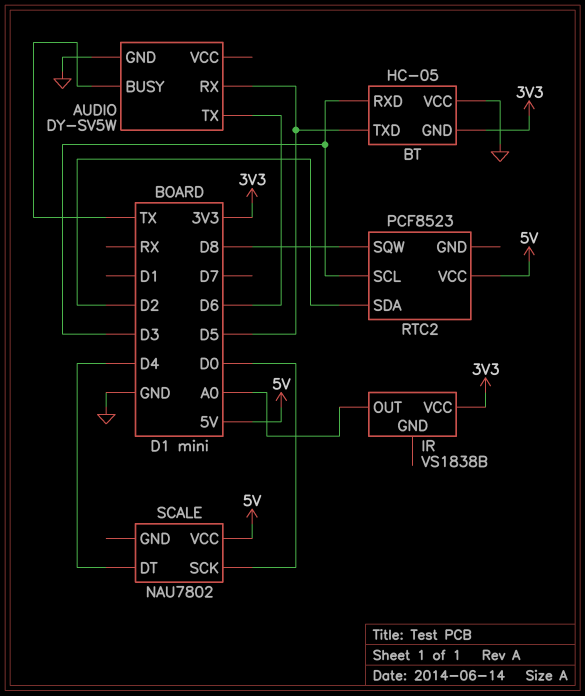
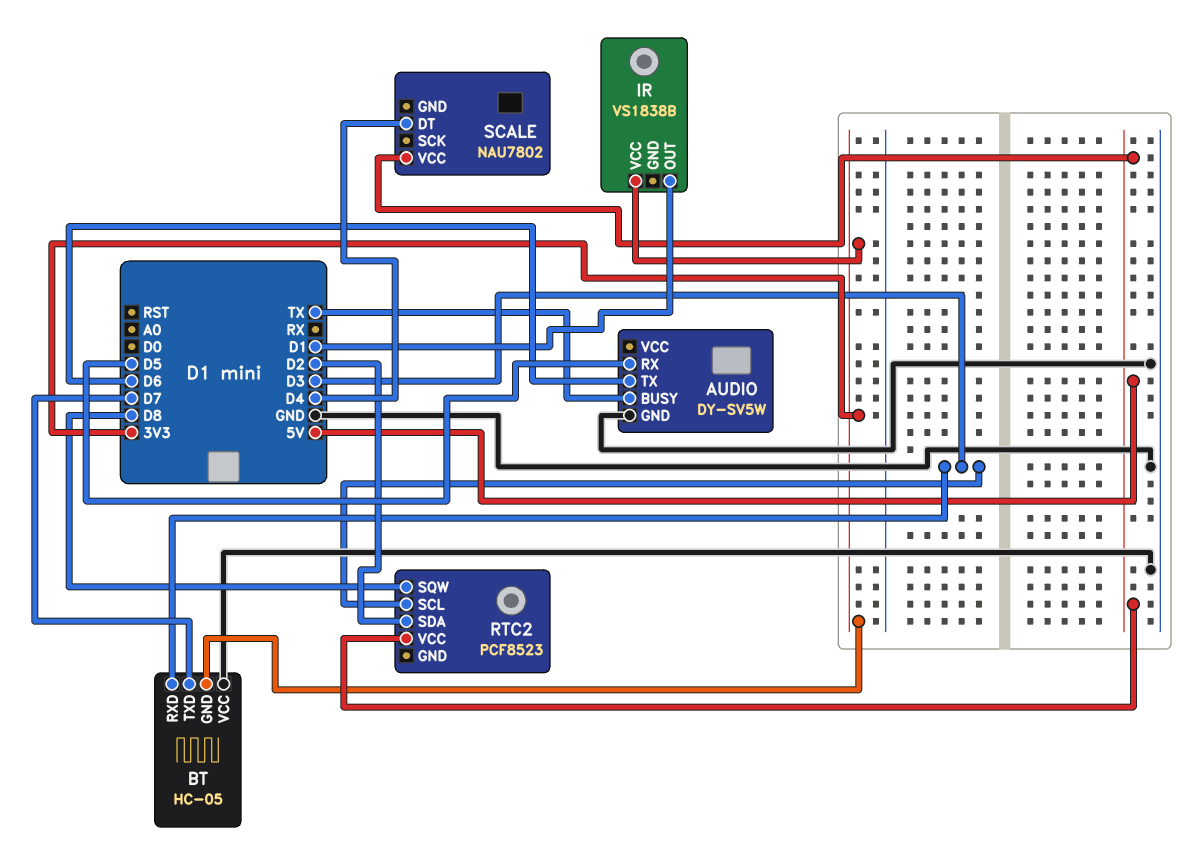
BT pin TXD: D5 -> D7
IR pin OUT: A0 -> D1
SCALE pin SCK: D0 -> none

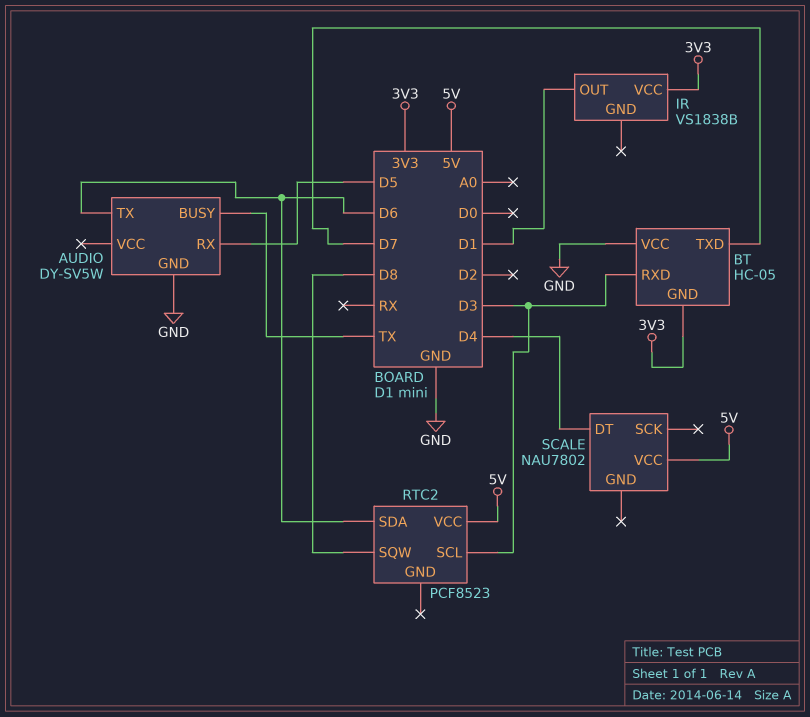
RTC2 pin SDA: D2 -> D6

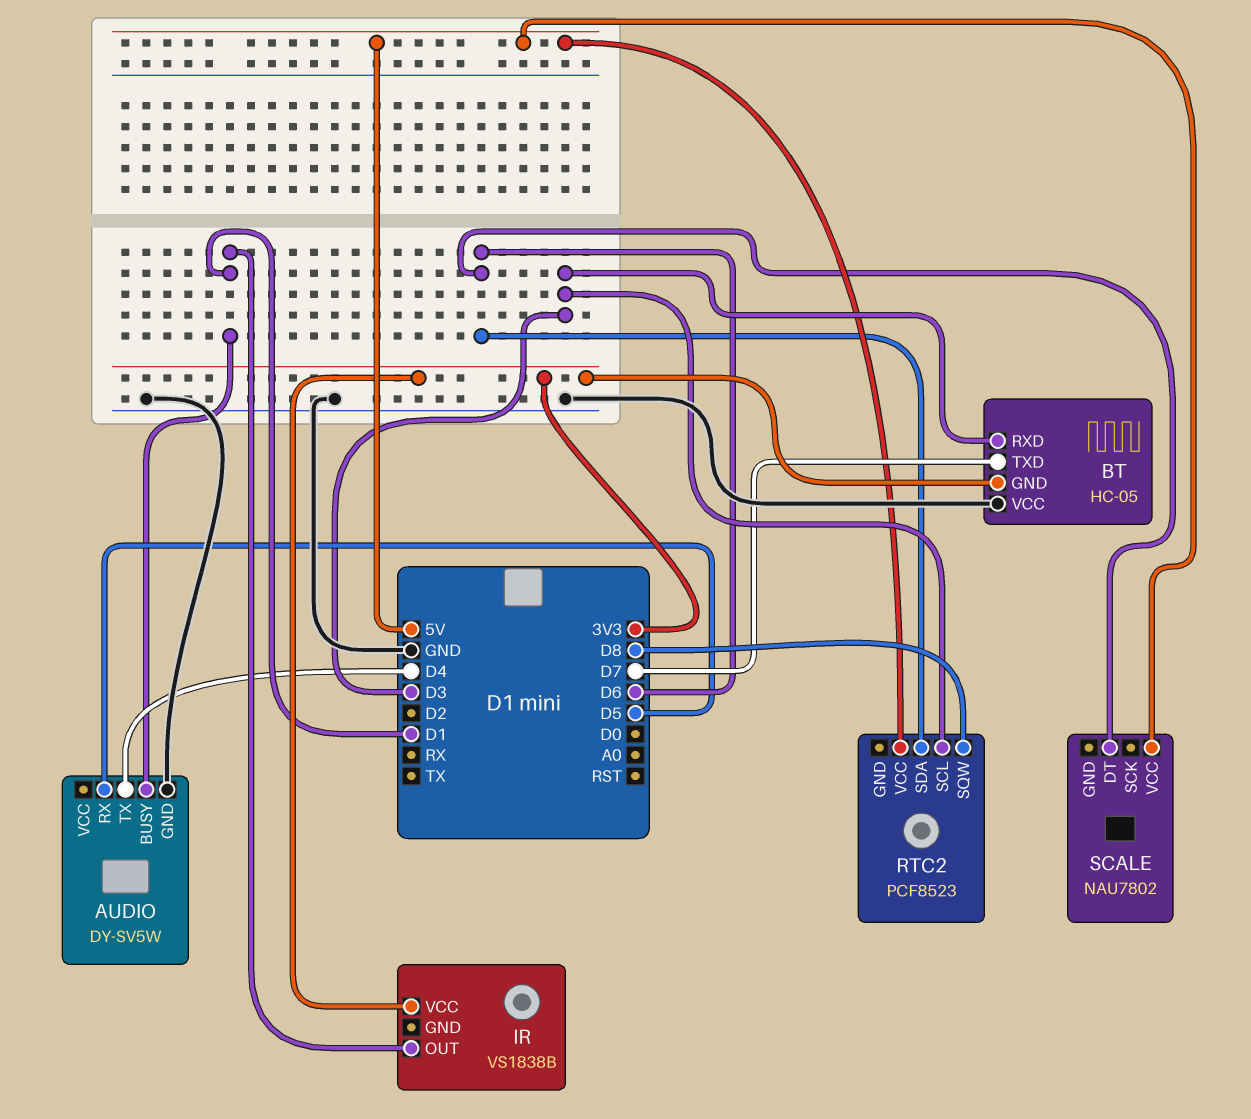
AUDIO pin BUSY: TX -> D1
AUDIO pin TX: D6 -> D4
SCALE pin DT: D4 -> D6

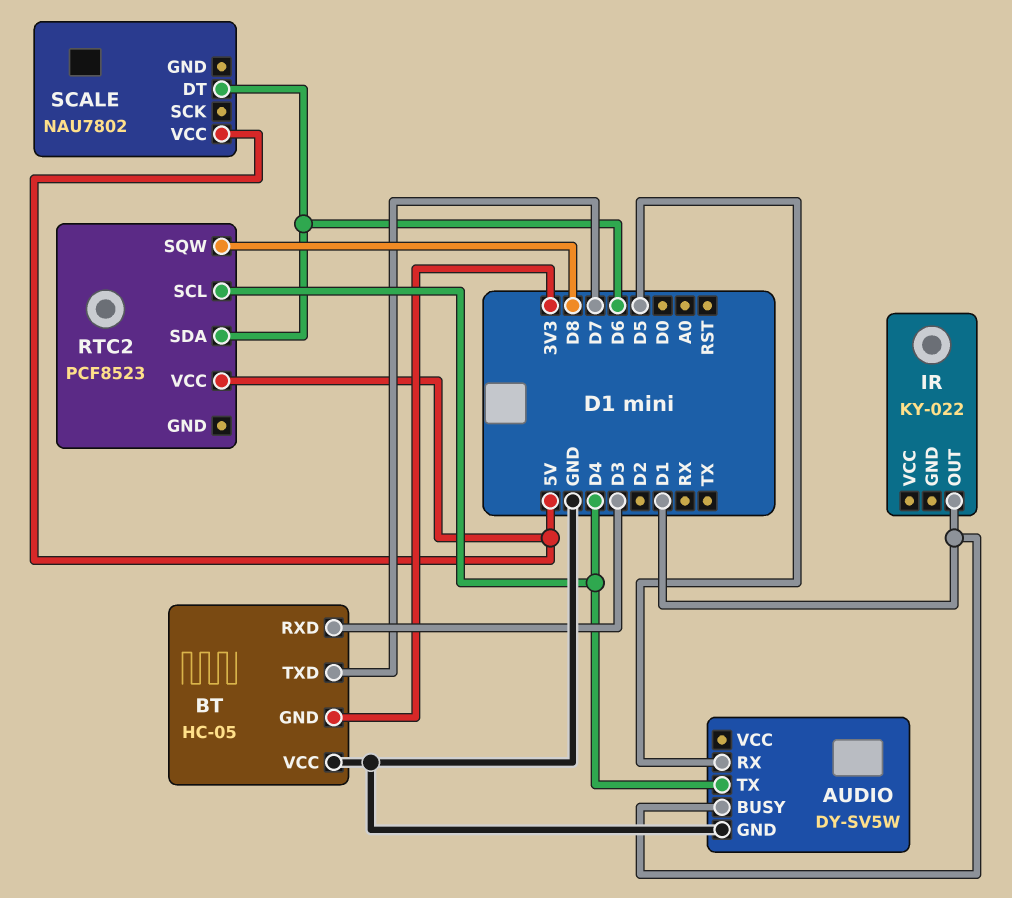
IR: VS1838B -> KY-022
IR pin VCC: 3V3 -> none
RTC2 pin SCL: D3 -> D4

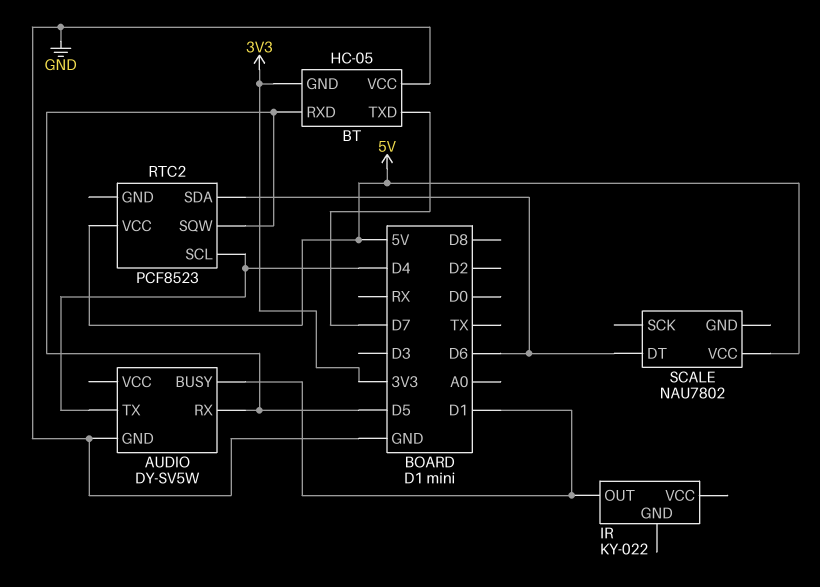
BT pin RXD: D3 -> D5
RTC2 pin SQW: D8 -> D5

